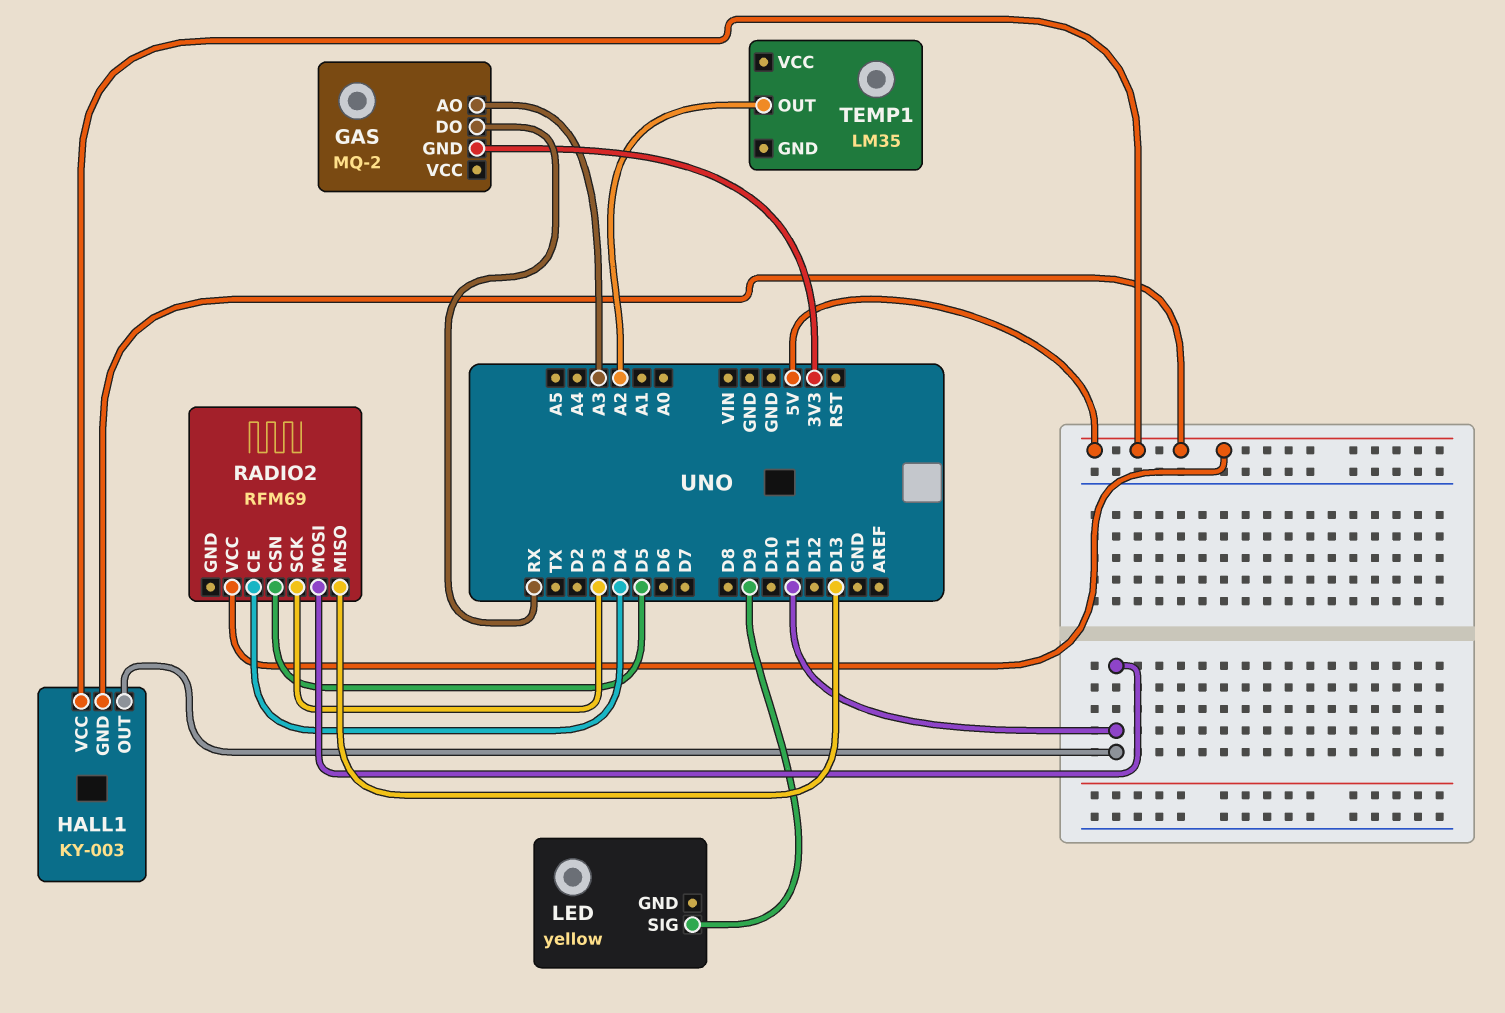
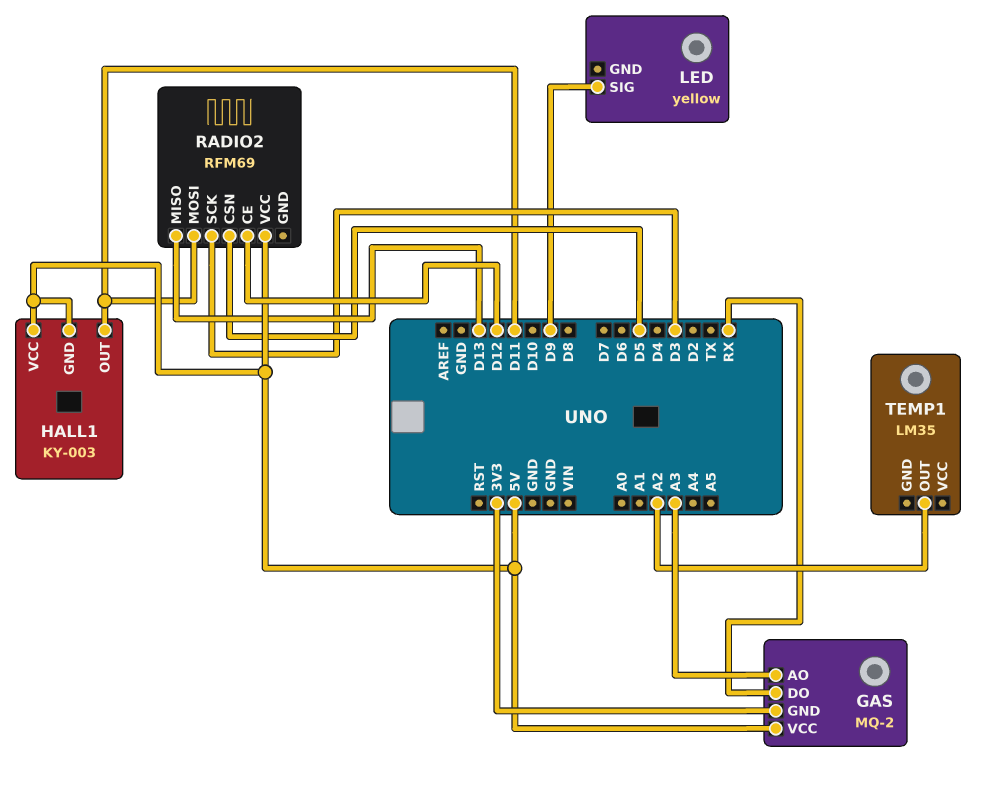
GAS pin VCC: none -> 5V
RADIO2 pin CE: D4 -> D12

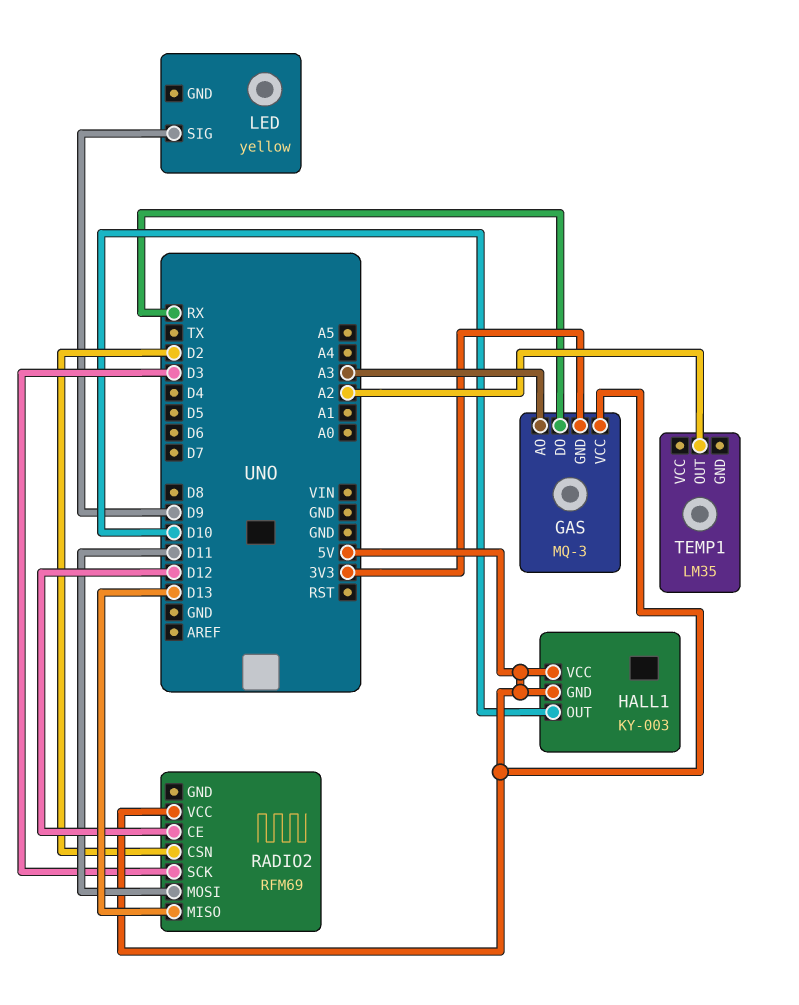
GAS: MQ-2 -> MQ-3
HALL1 pin OUT: D11 -> D10
RADIO2 pin CSN: D5 -> D2

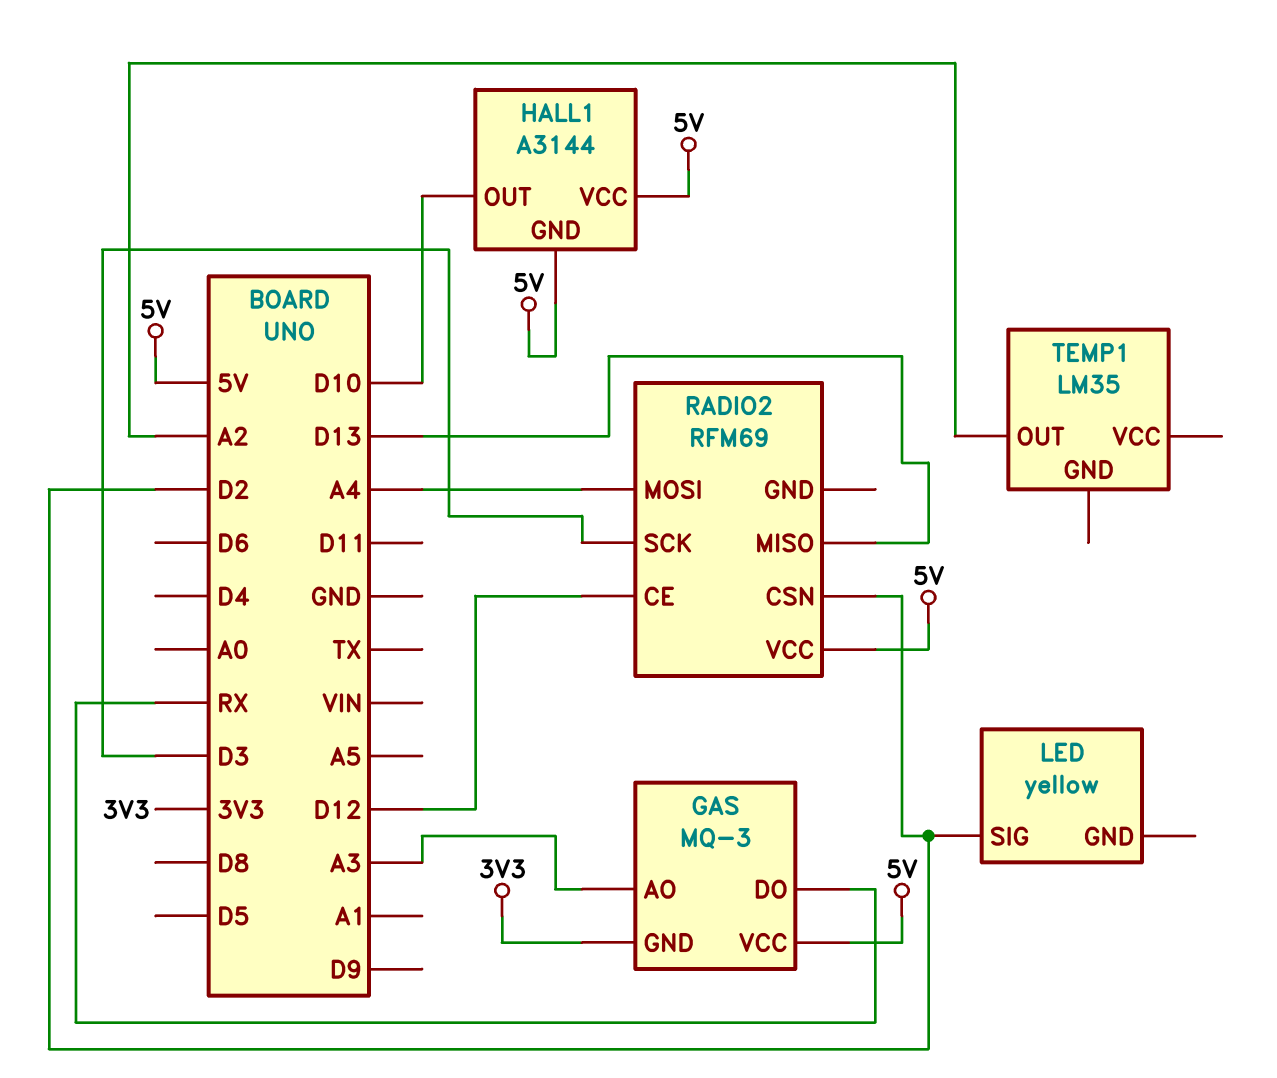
HALL1: KY-003 -> A3144
LED pin SIG: D9 -> D2
RADIO2 pin MOSI: D11 -> A4

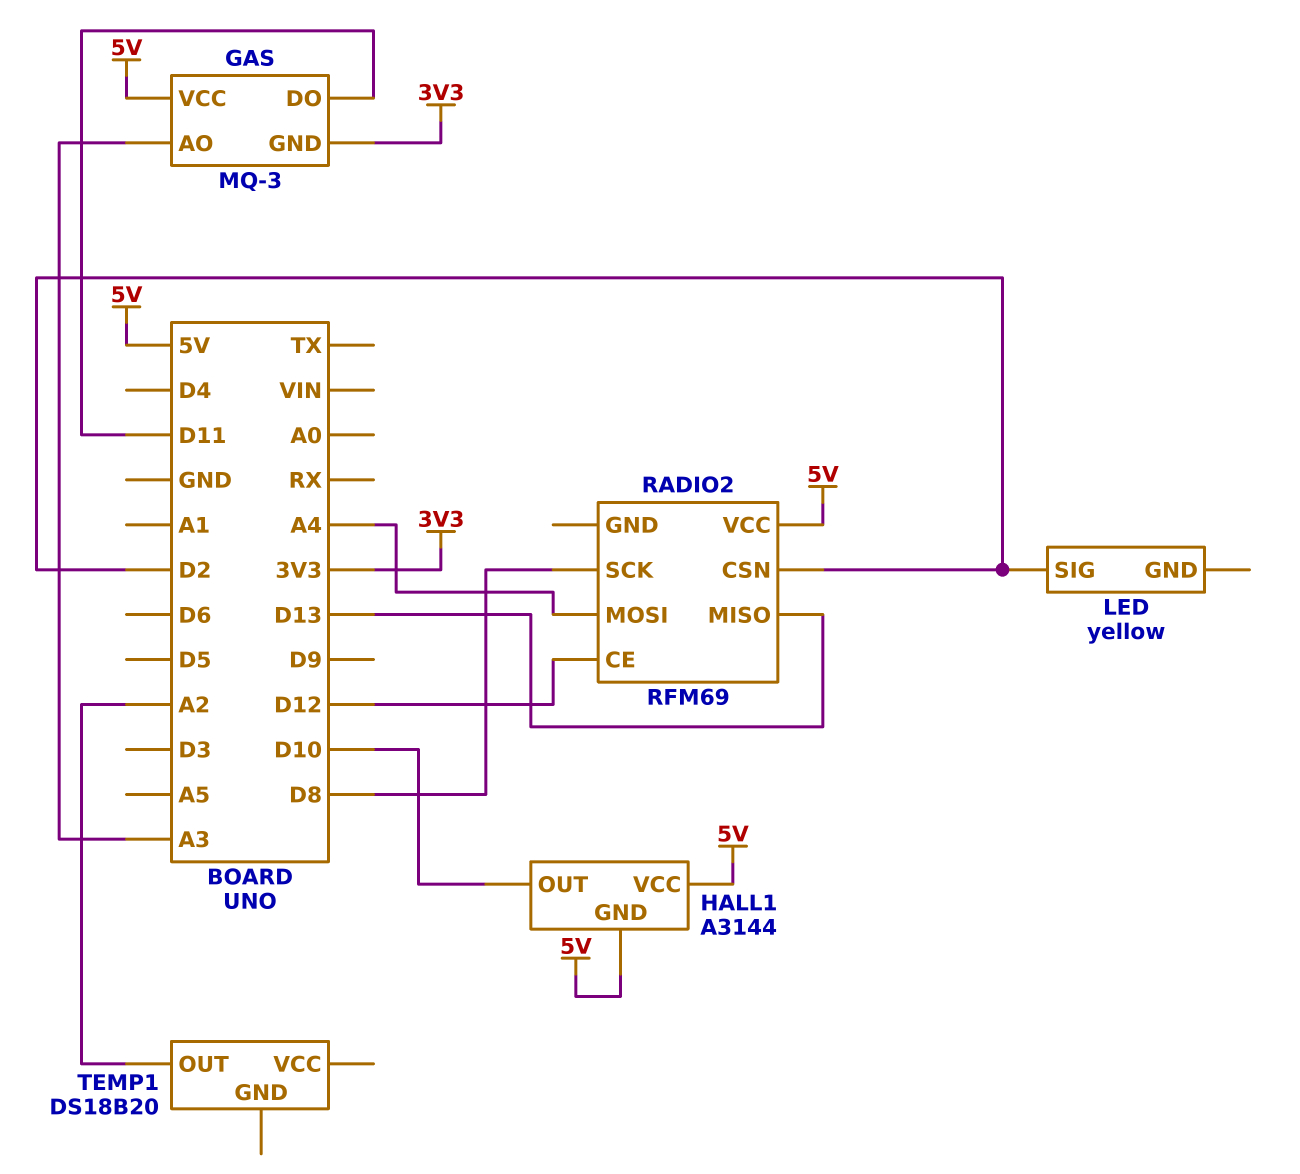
GAS pin DO: RX -> D11
RADIO2 pin SCK: D3 -> D8
TEMP1: LM35 -> DS18B20

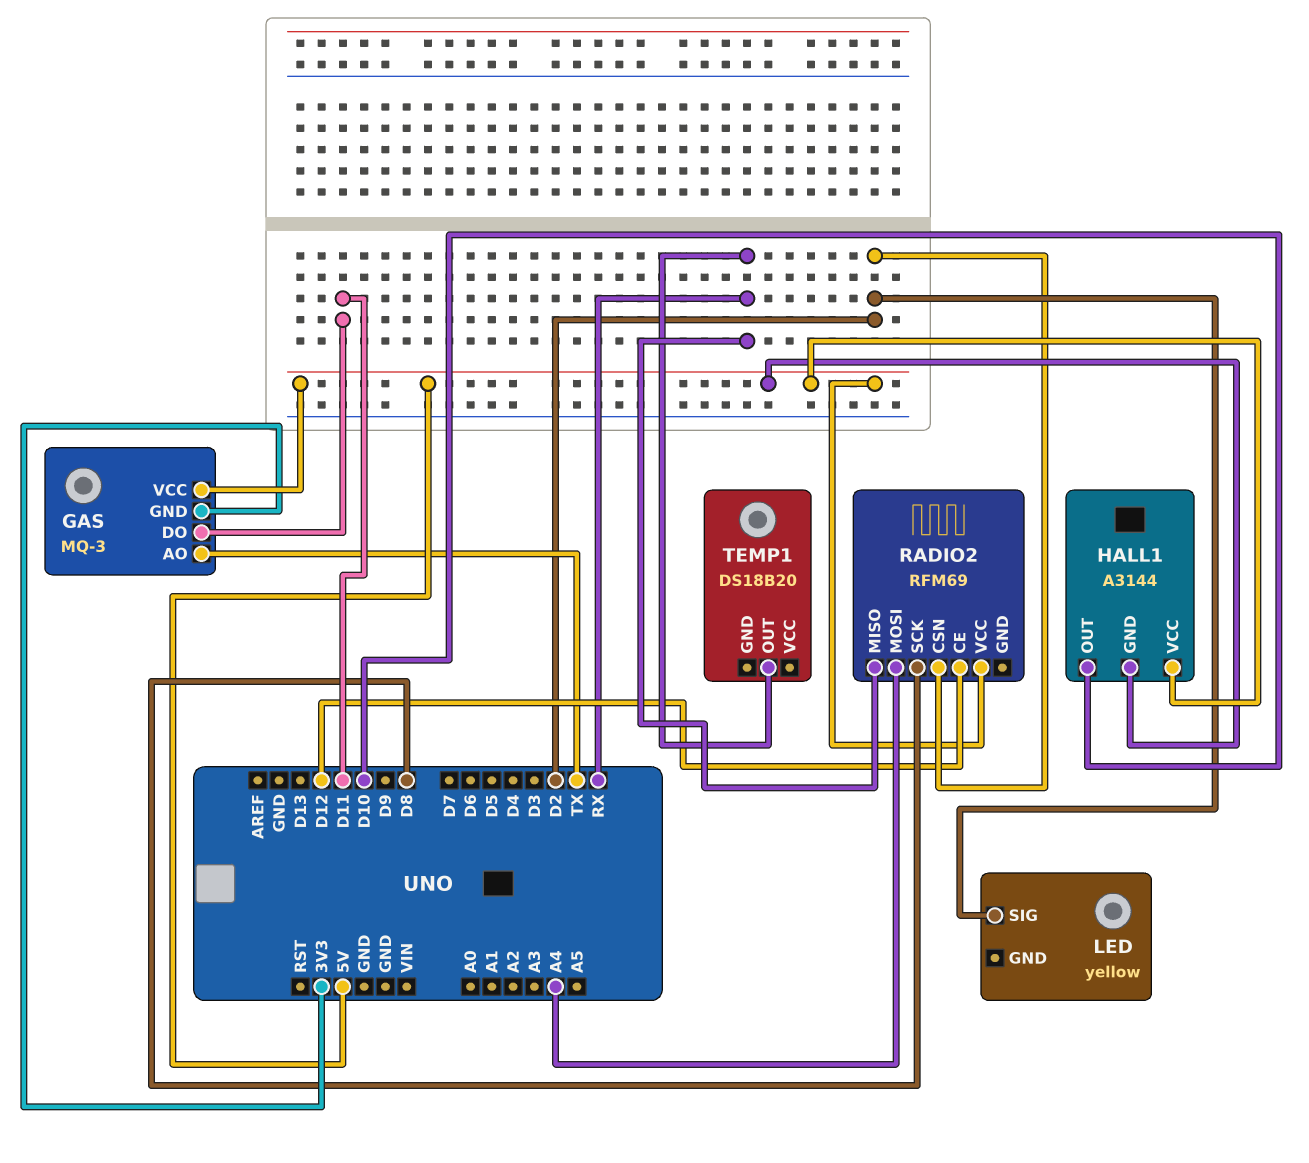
GAS pin AO: A3 -> TX
RADIO2 pin MISO: D13 -> RX
TEMP1 pin OUT: A2 -> RX

